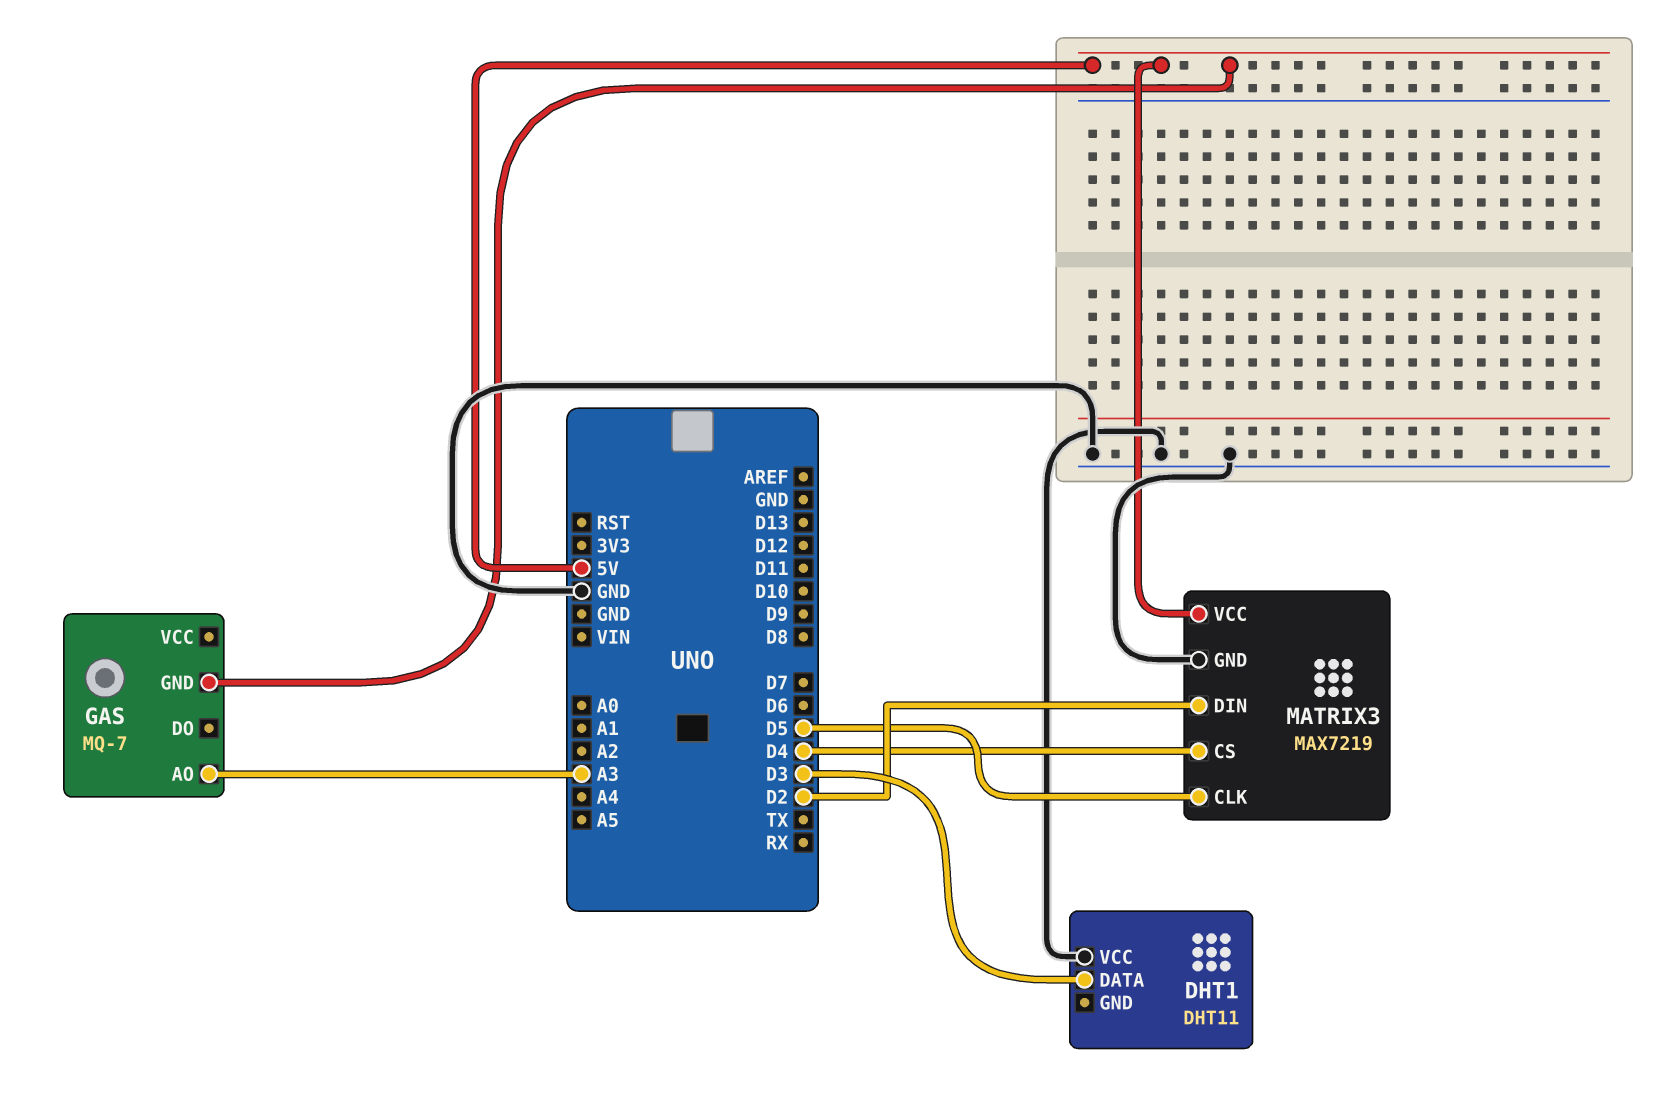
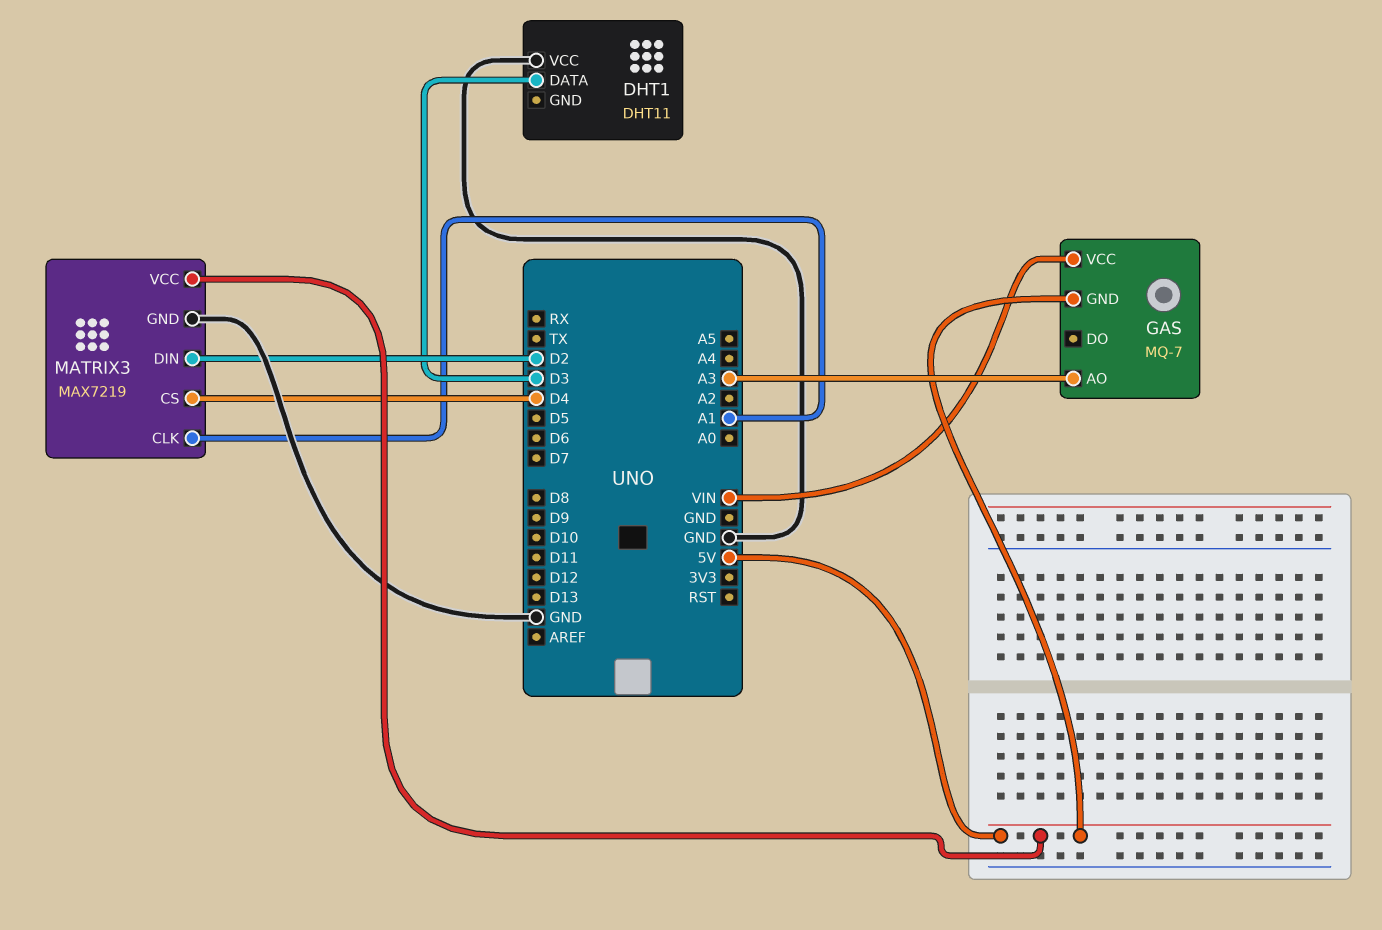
GAS pin VCC: none -> VIN
MATRIX3 pin CLK: D5 -> A1

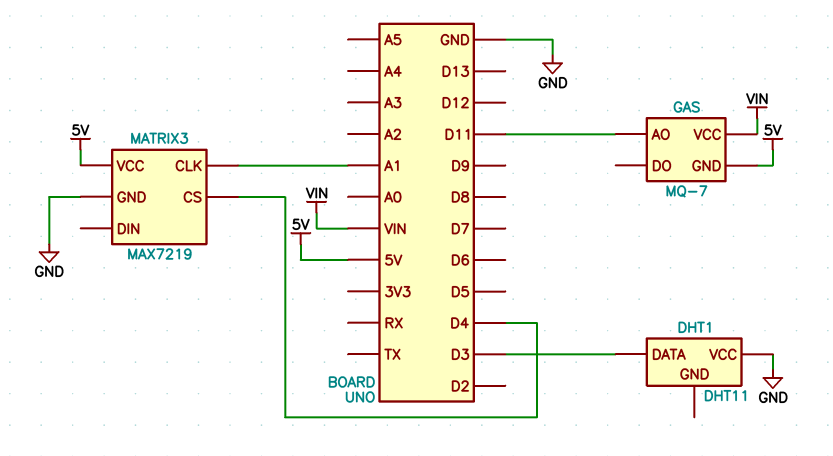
GAS pin AO: A3 -> D11
MATRIX3 pin DIN: D2 -> none

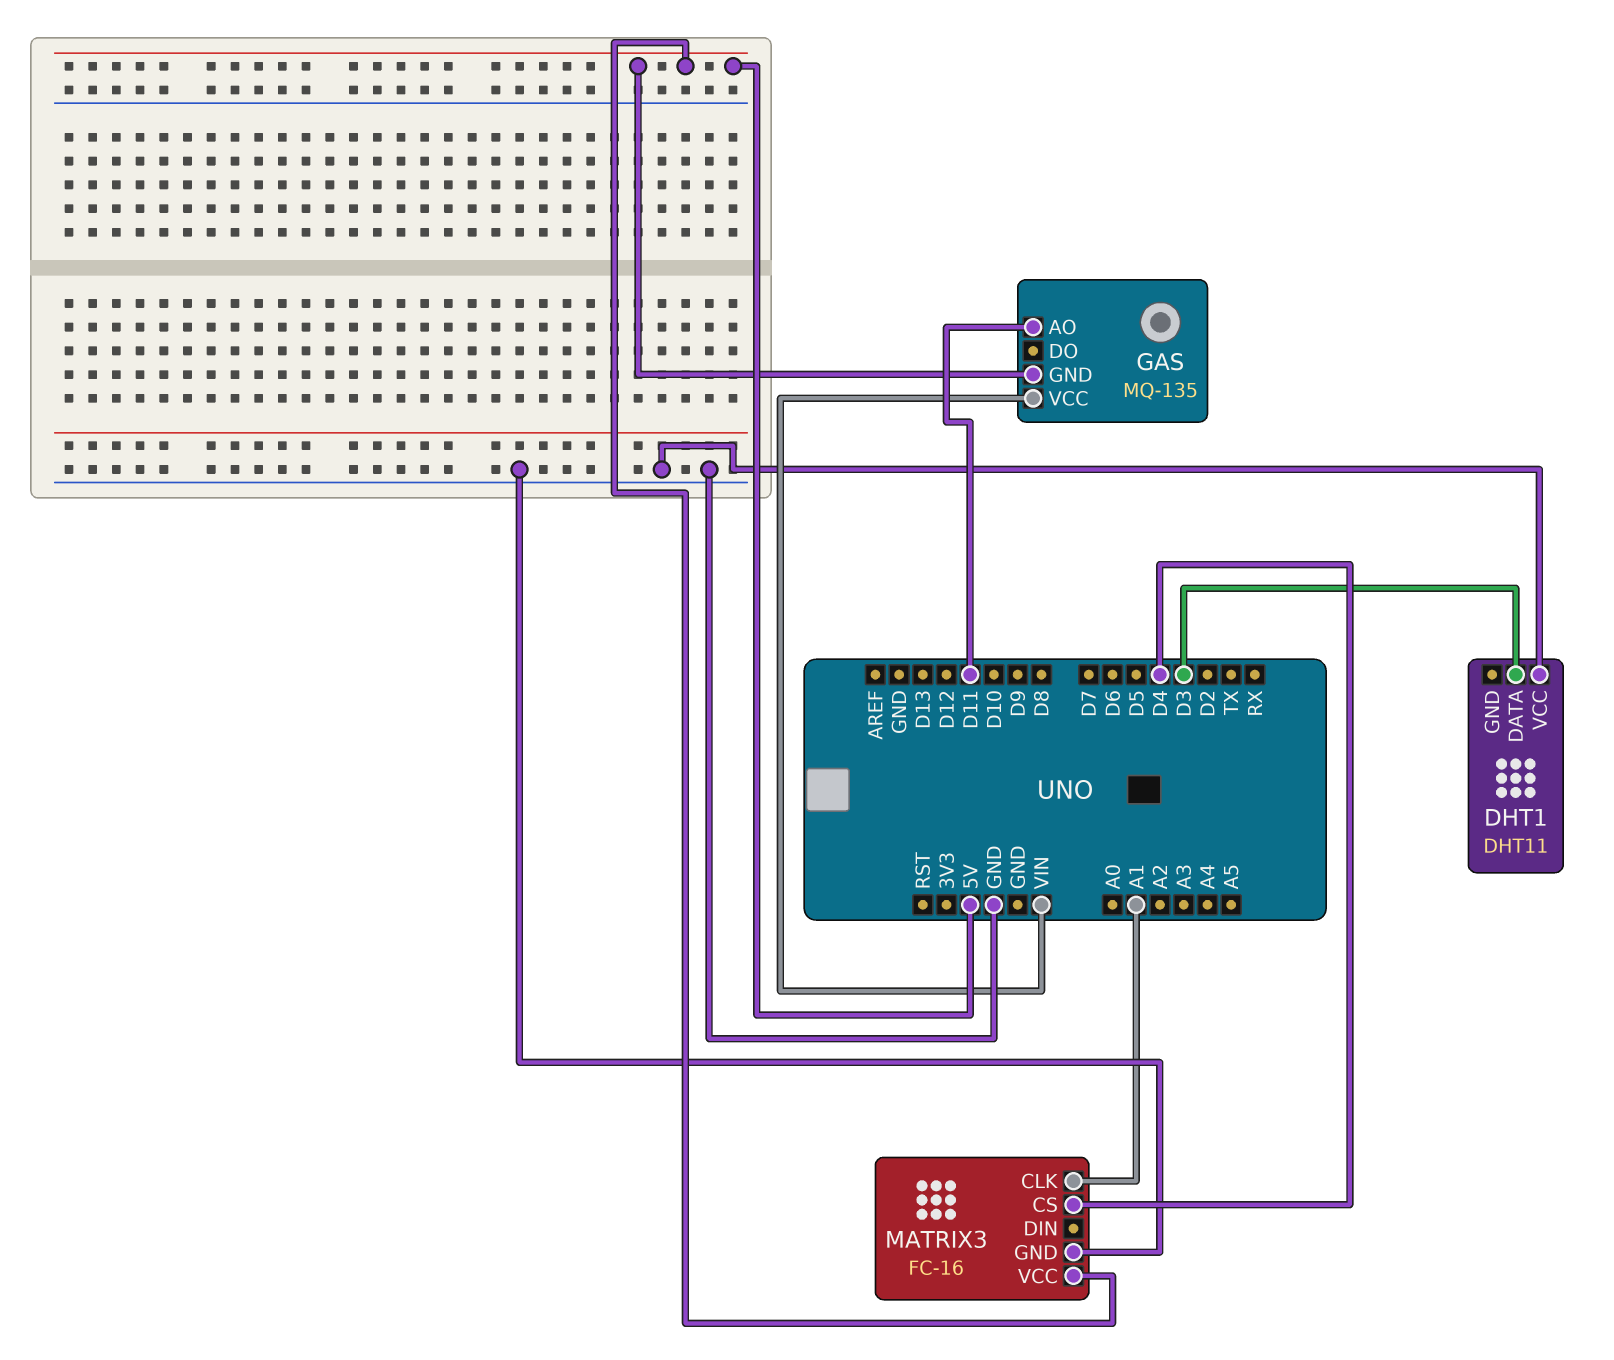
GAS: MQ-7 -> MQ-135
MATRIX3: MAX7219 -> FC-16

